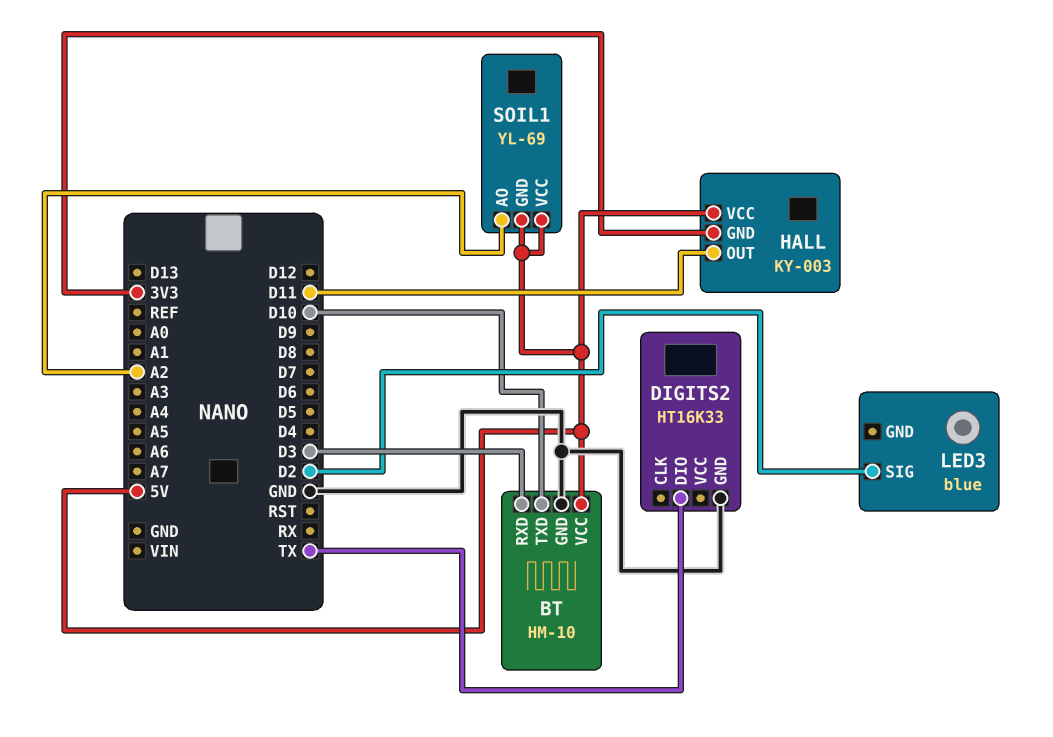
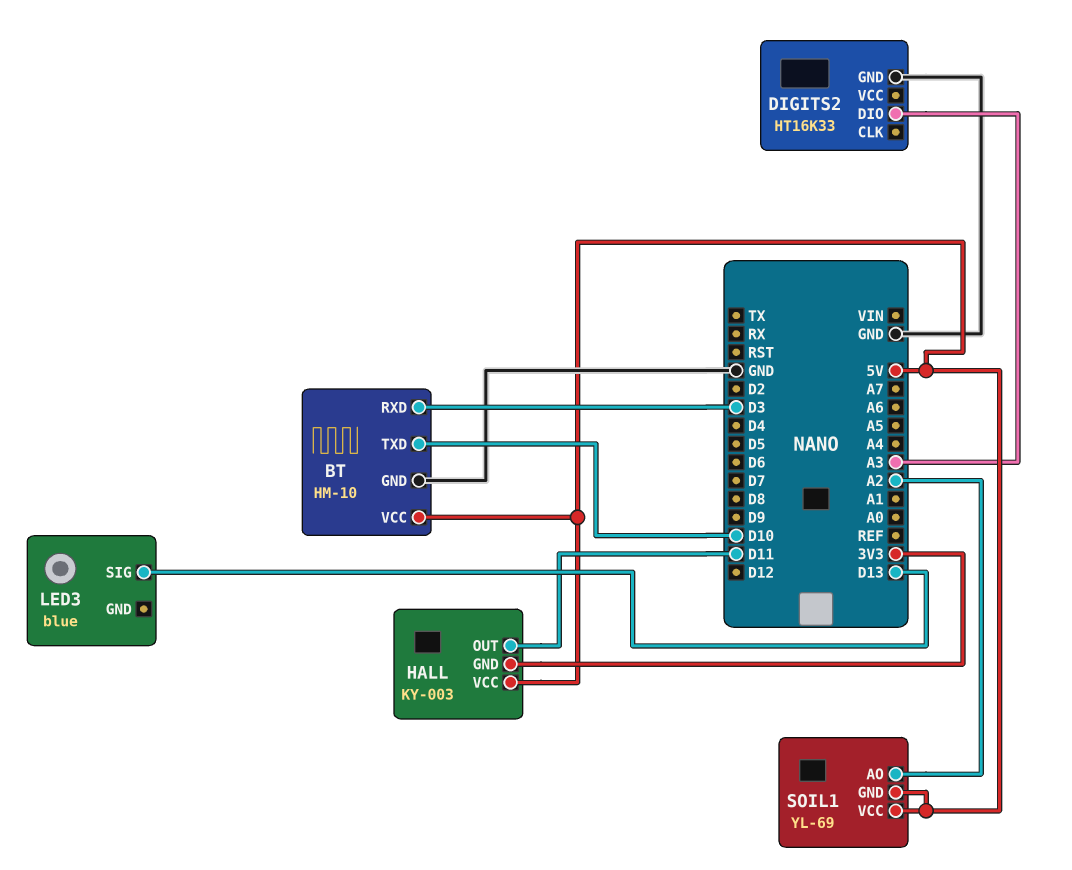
DIGITS2 pin DIO: TX -> A3
LED3 pin SIG: D2 -> D13

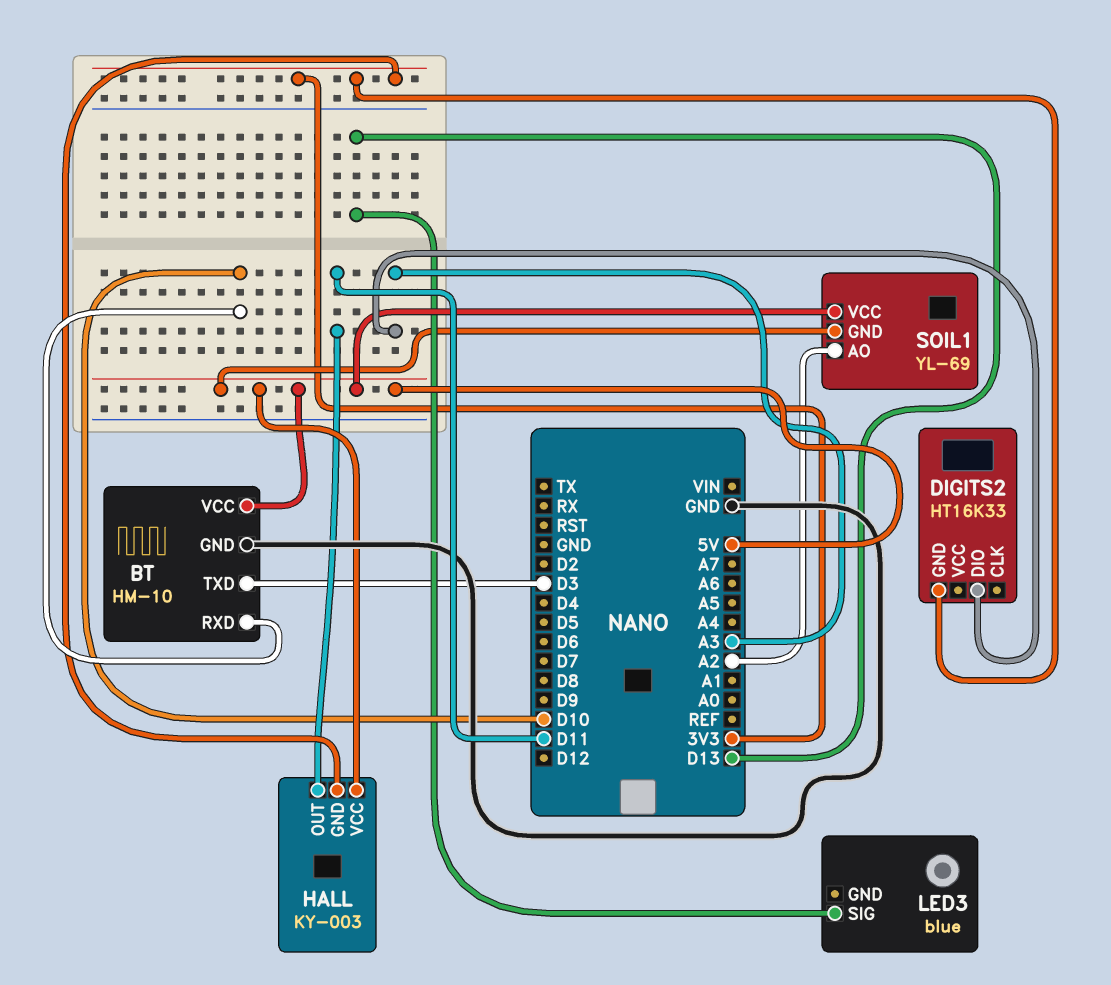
BT pin RXD: D3 -> D10
BT pin TXD: D10 -> D3
DIGITS2 pin GND: GND -> 3V3

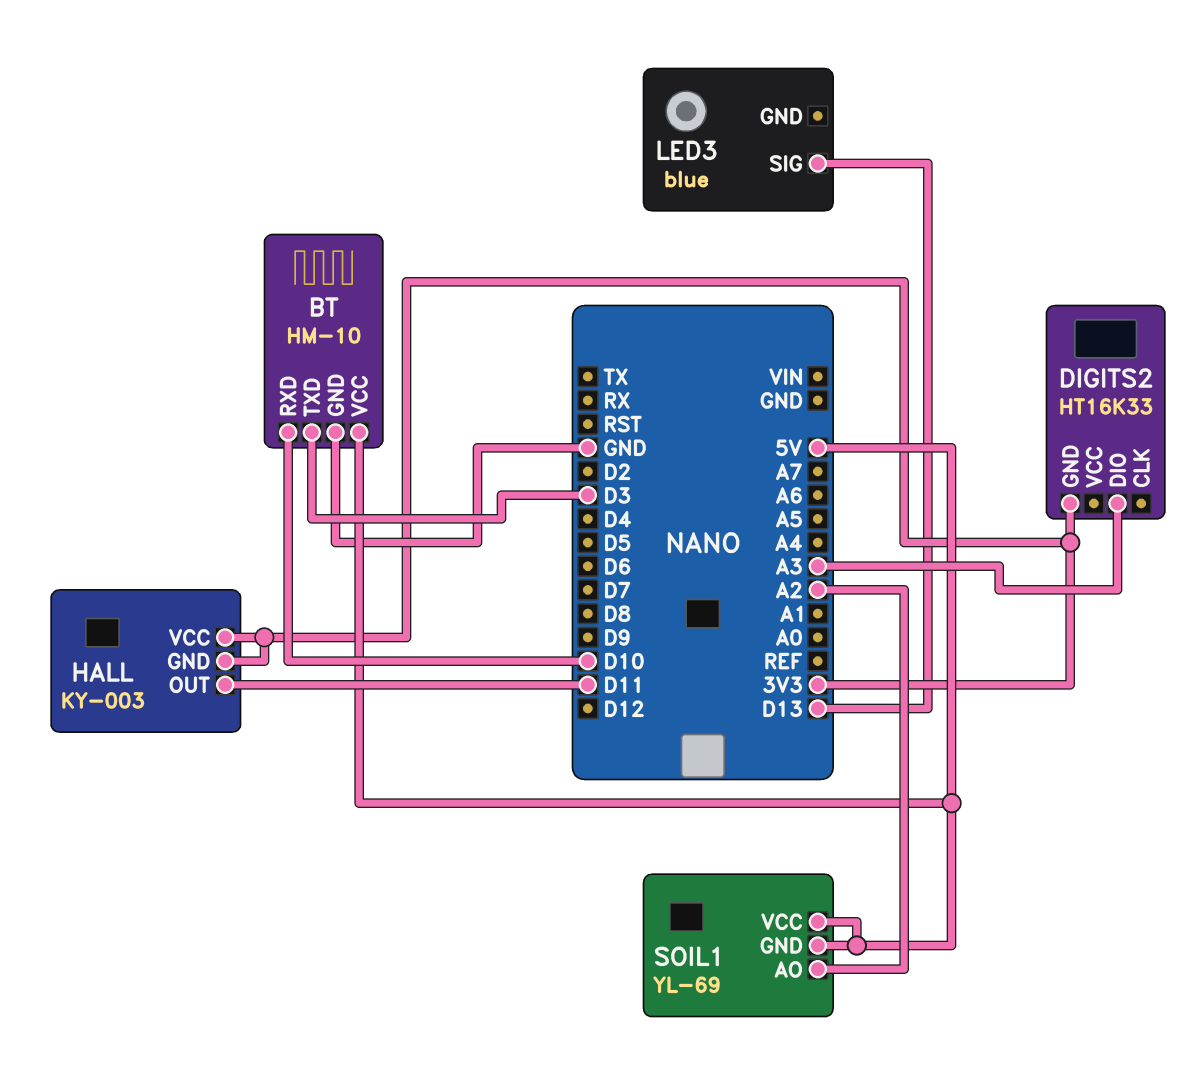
HALL pin VCC: 5V -> 3V3

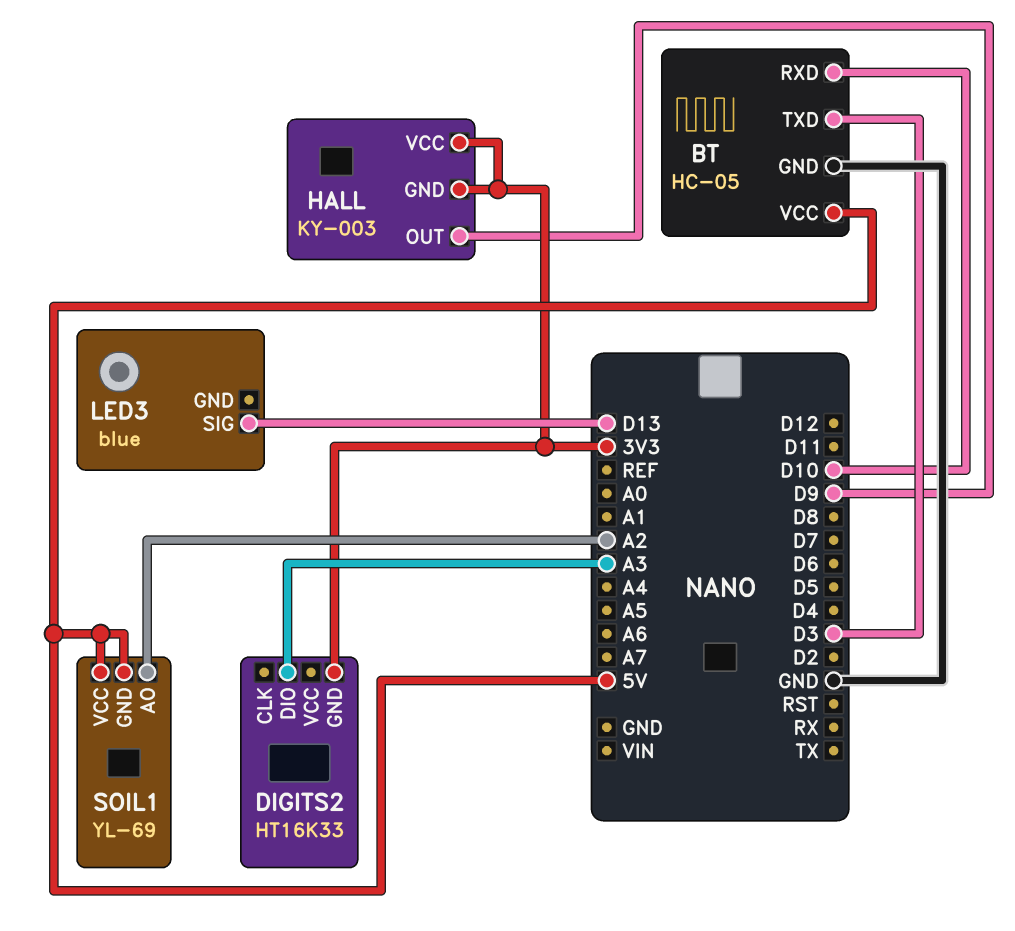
BT: HM-10 -> HC-05
HALL pin OUT: D11 -> D9

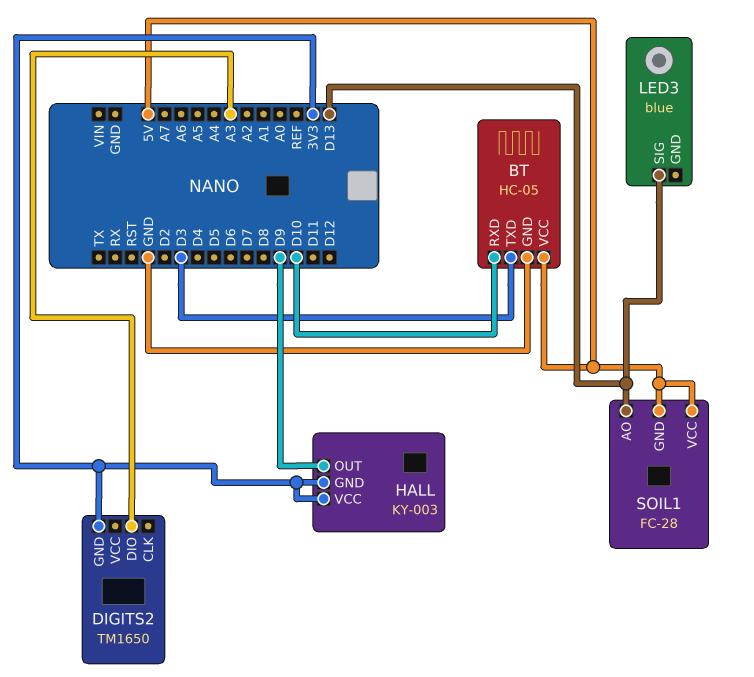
DIGITS2: HT16K33 -> TM1650
SOIL1: YL-69 -> FC-28
SOIL1 pin AO: A2 -> D13

